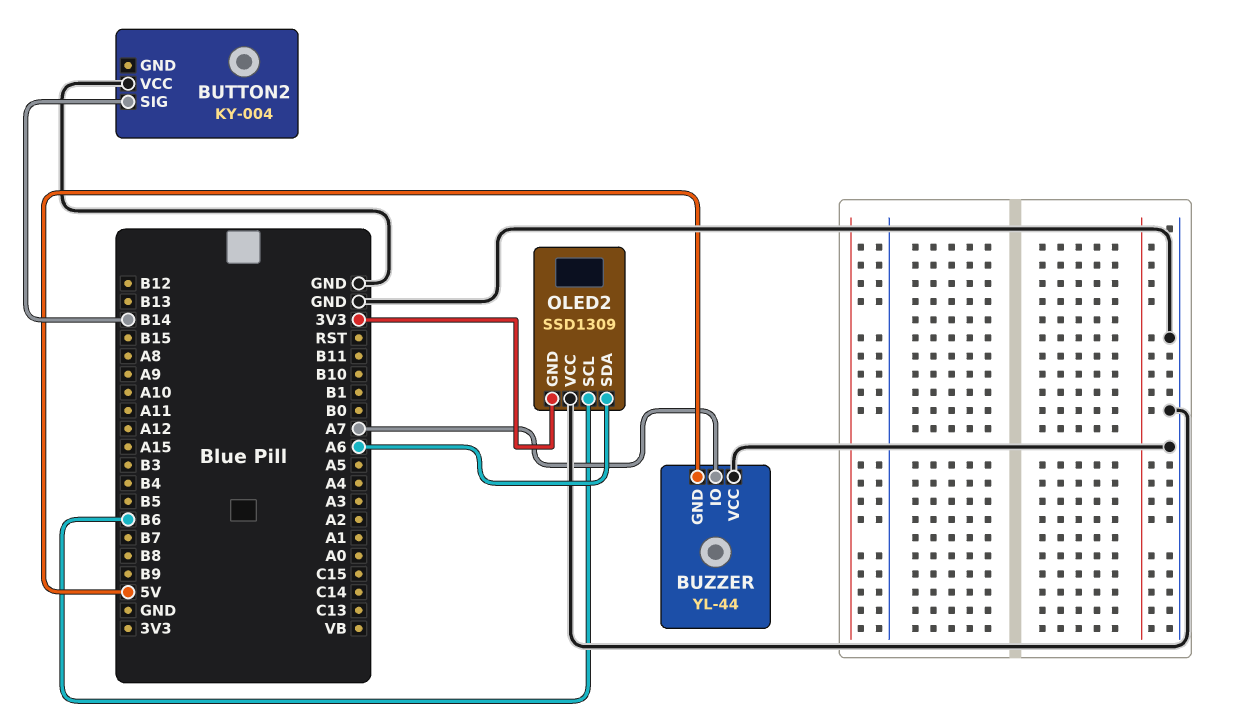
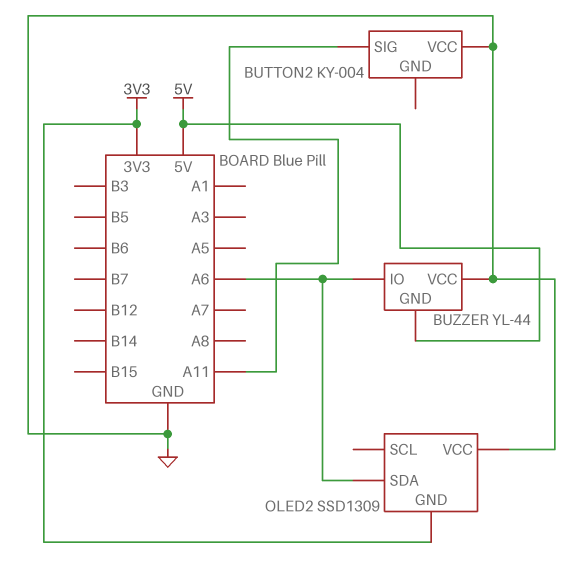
BUTTON2 pin SIG: B14 -> A11
BUZZER pin IO: A7 -> A6
OLED2 pin SCL: B6 -> none

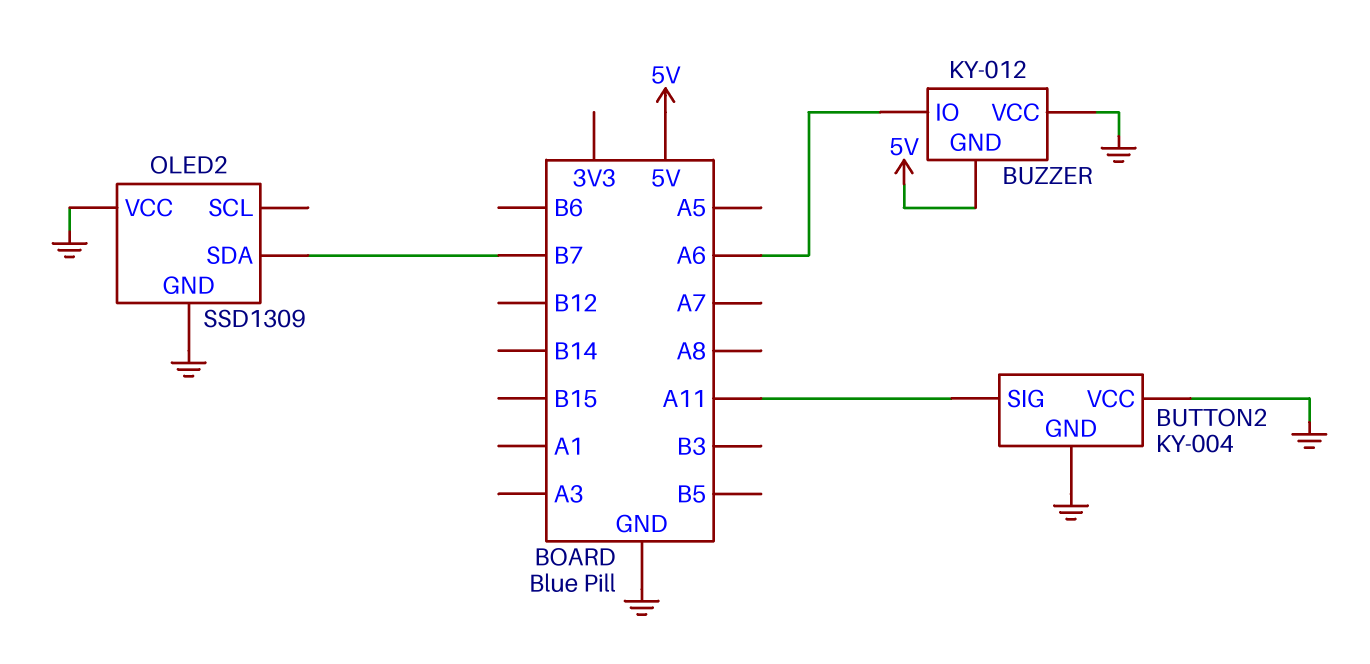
BUTTON2 pin GND: none -> GND
BUZZER: YL-44 -> KY-012
OLED2 pin GND: 3V3 -> GND
OLED2 pin SDA: A6 -> B7

